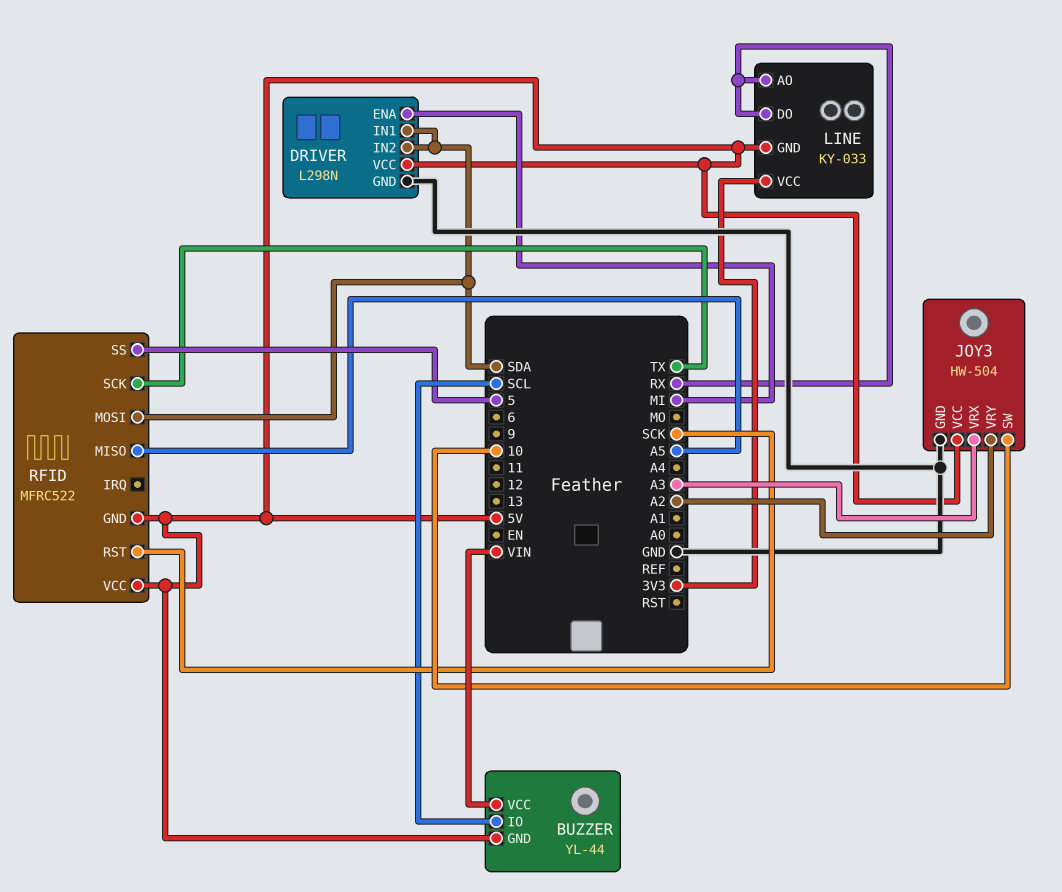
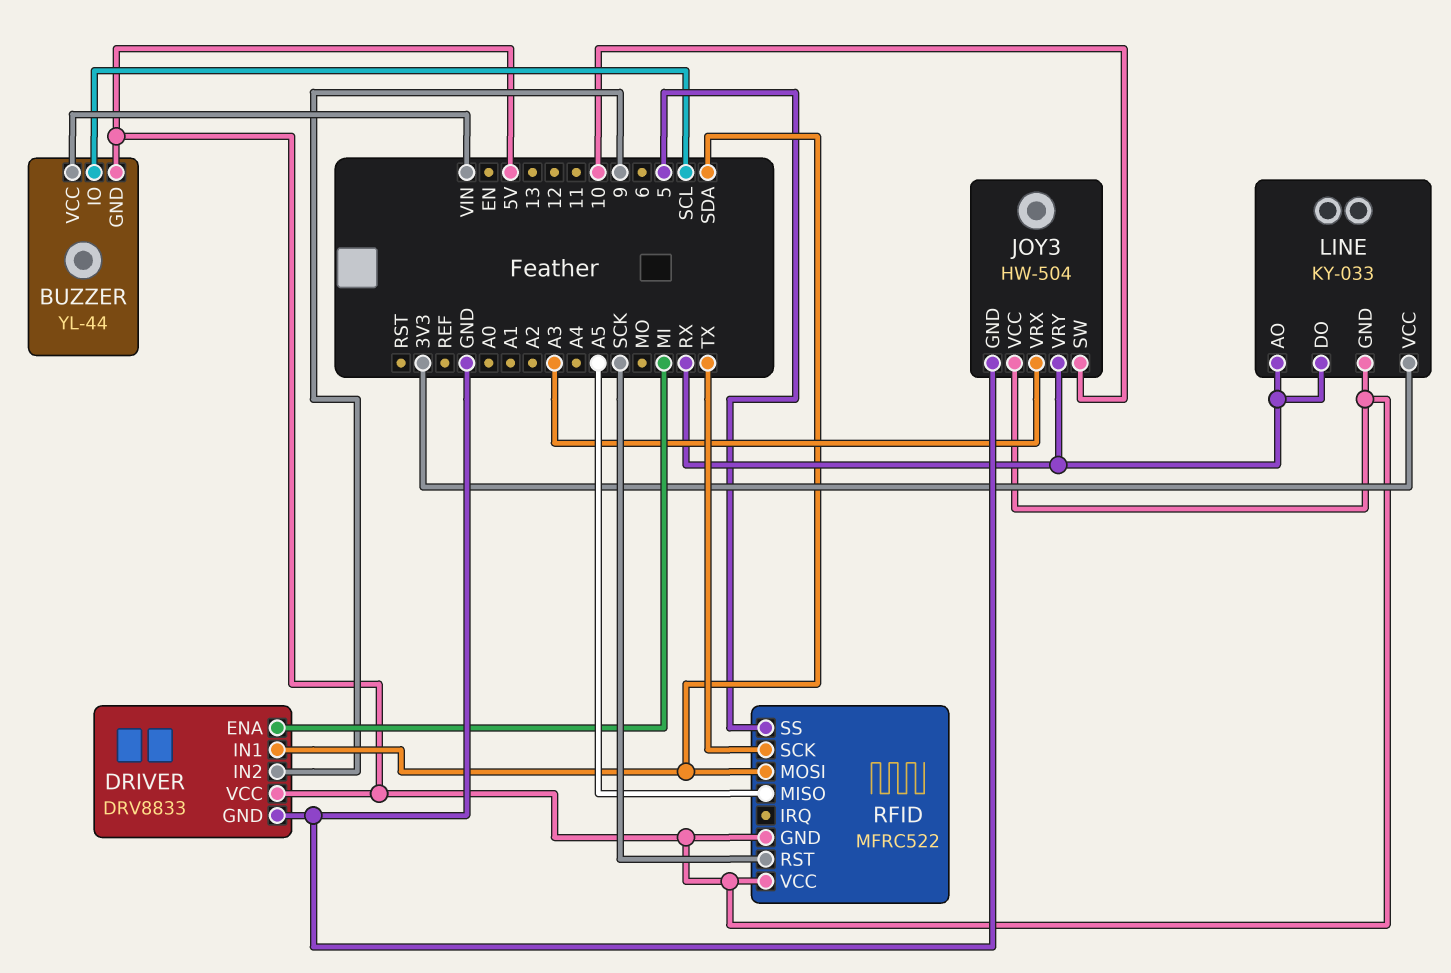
DRIVER: L298N -> DRV8833
DRIVER pin IN2: SDA -> 9
JOY3 pin VRY: A2 -> RX

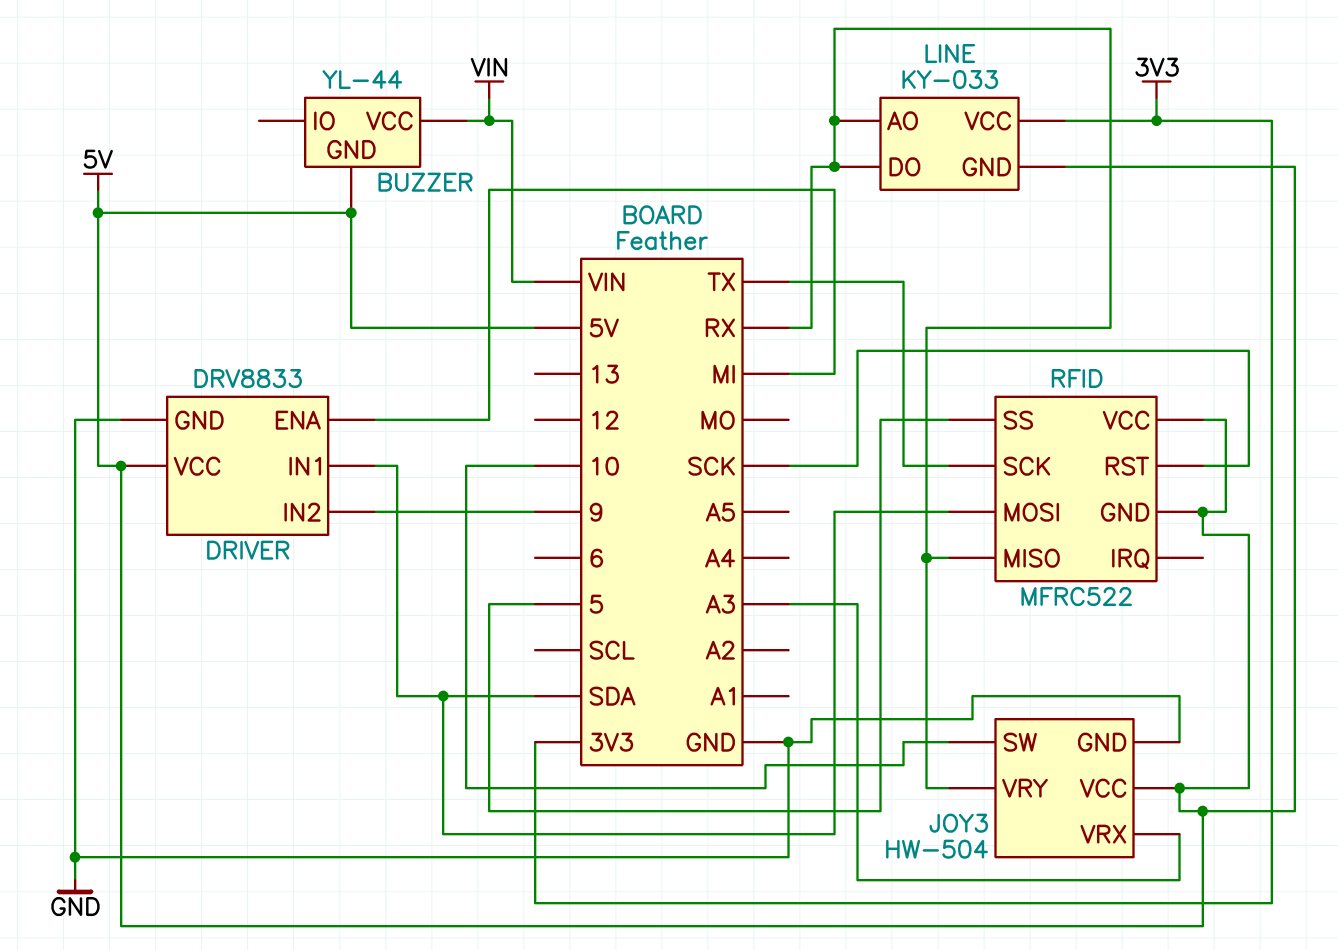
BUZZER pin IO: SCL -> none
RFID pin MISO: A5 -> RX

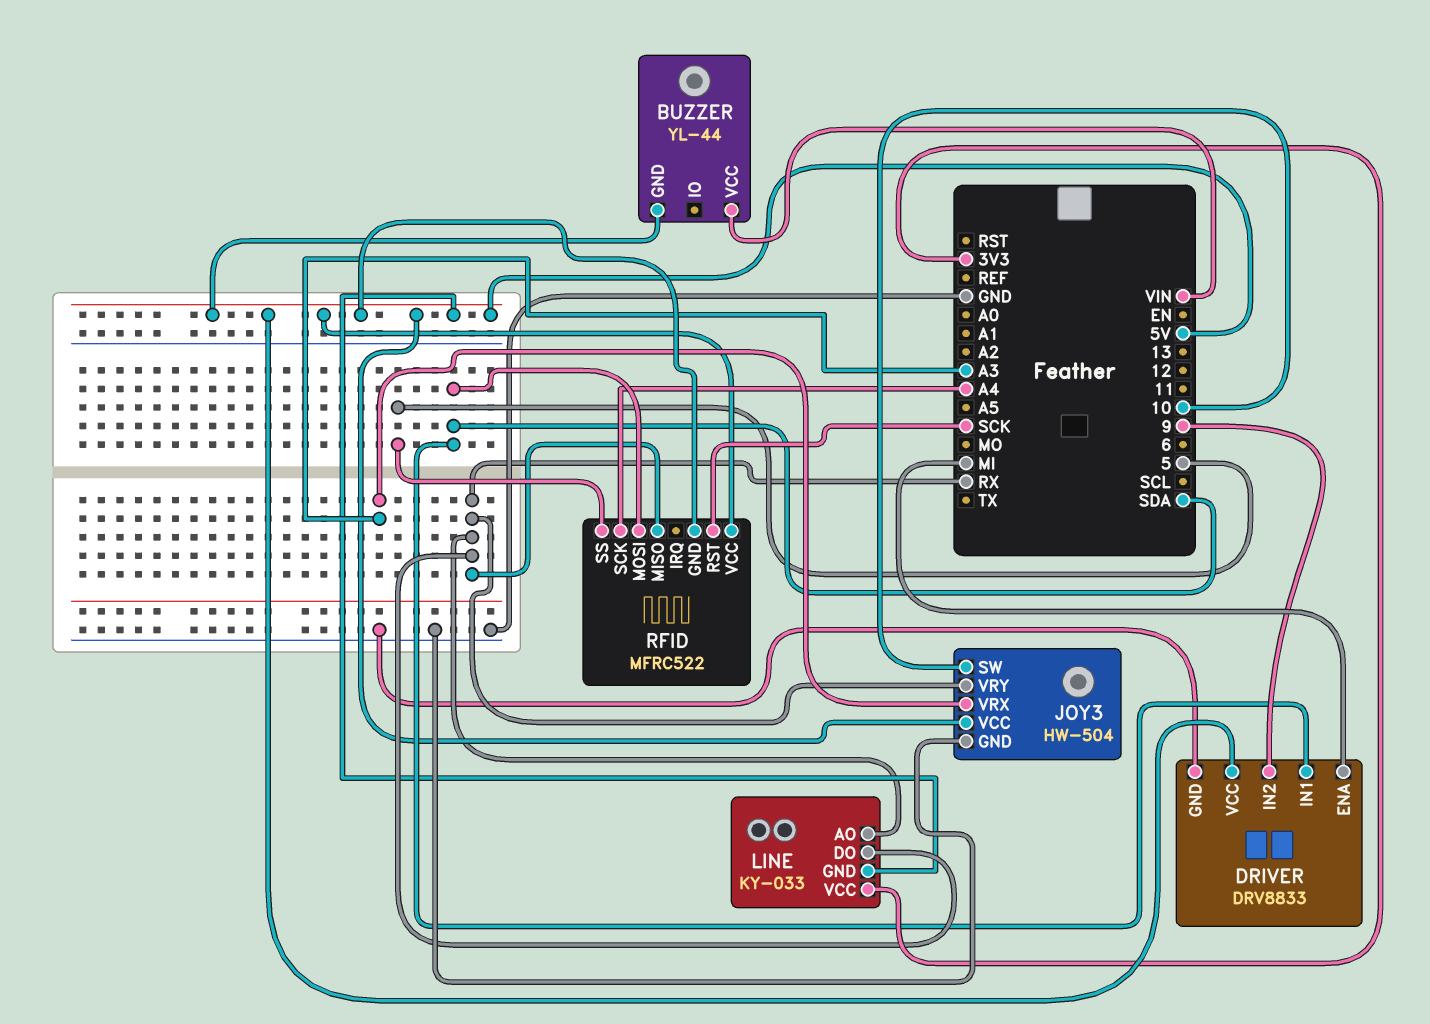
RFID pin SCK: TX -> A4

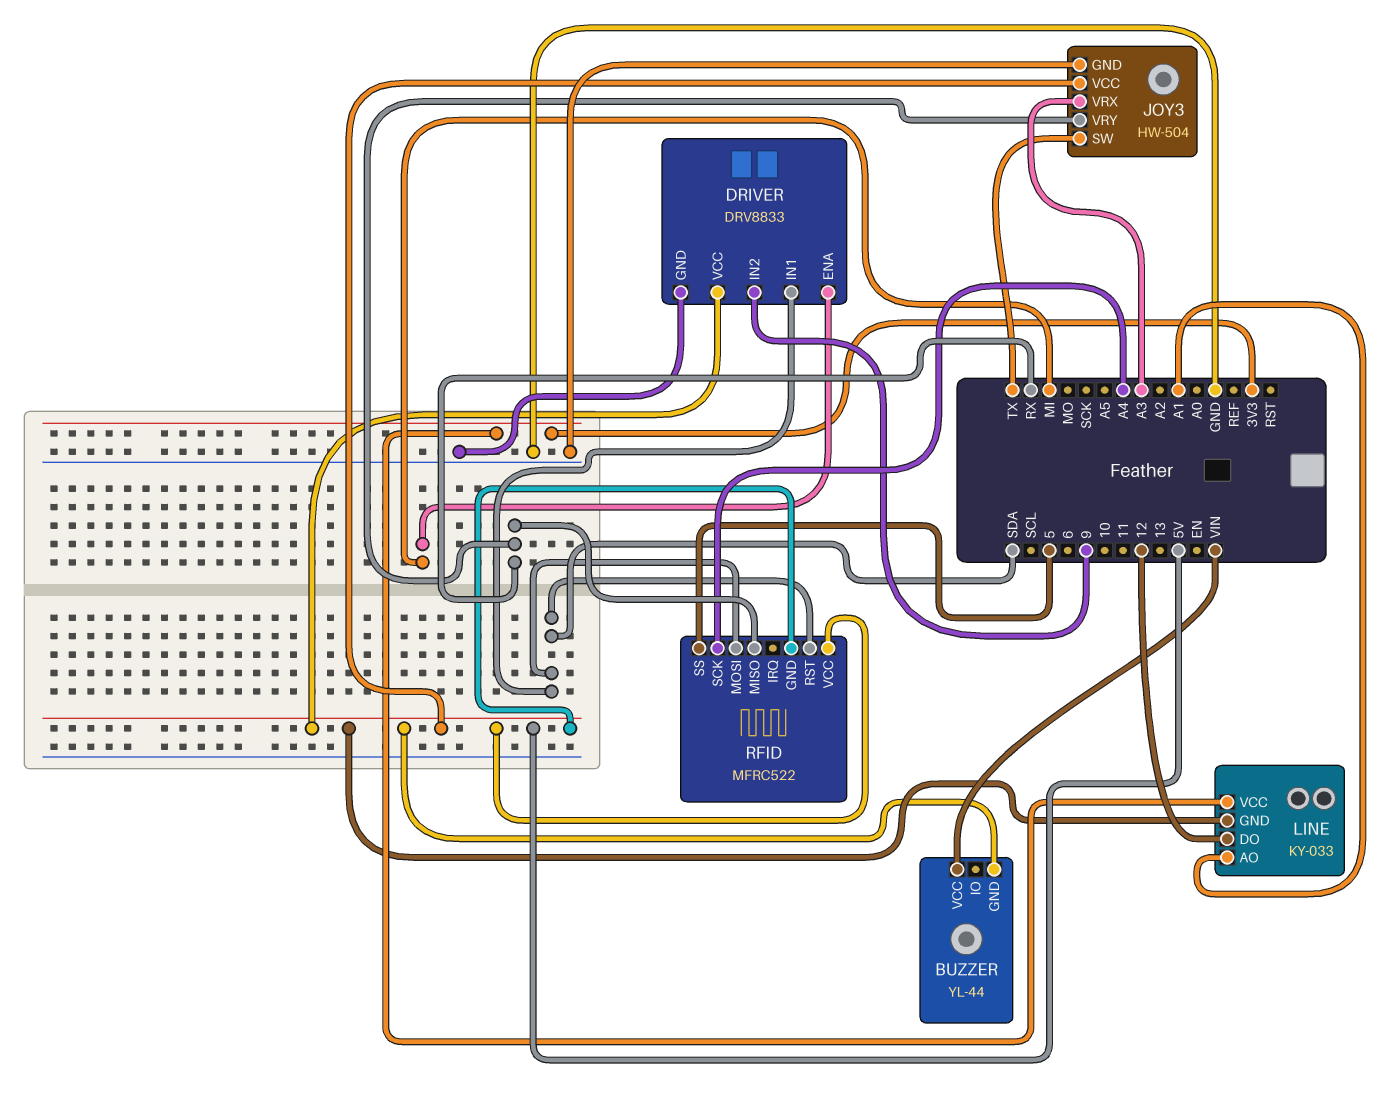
JOY3 pin SW: 10 -> TX
LINE pin AO: RX -> A1
LINE pin DO: RX -> 12
RFID pin RST: SCK -> SDA

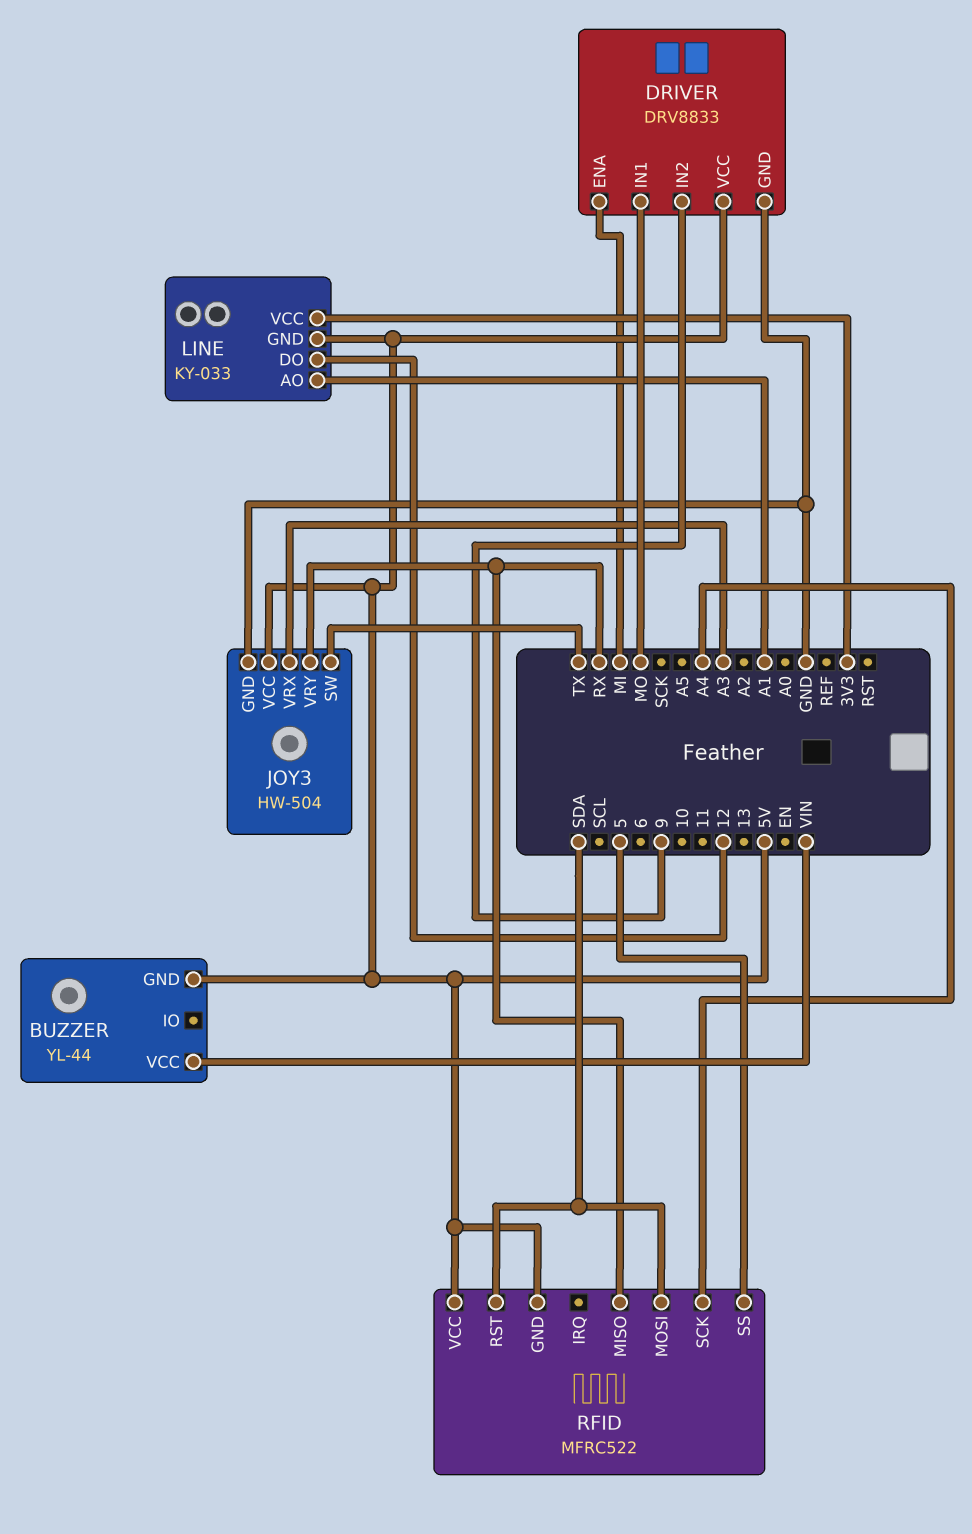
DRIVER pin IN1: SDA -> MO

